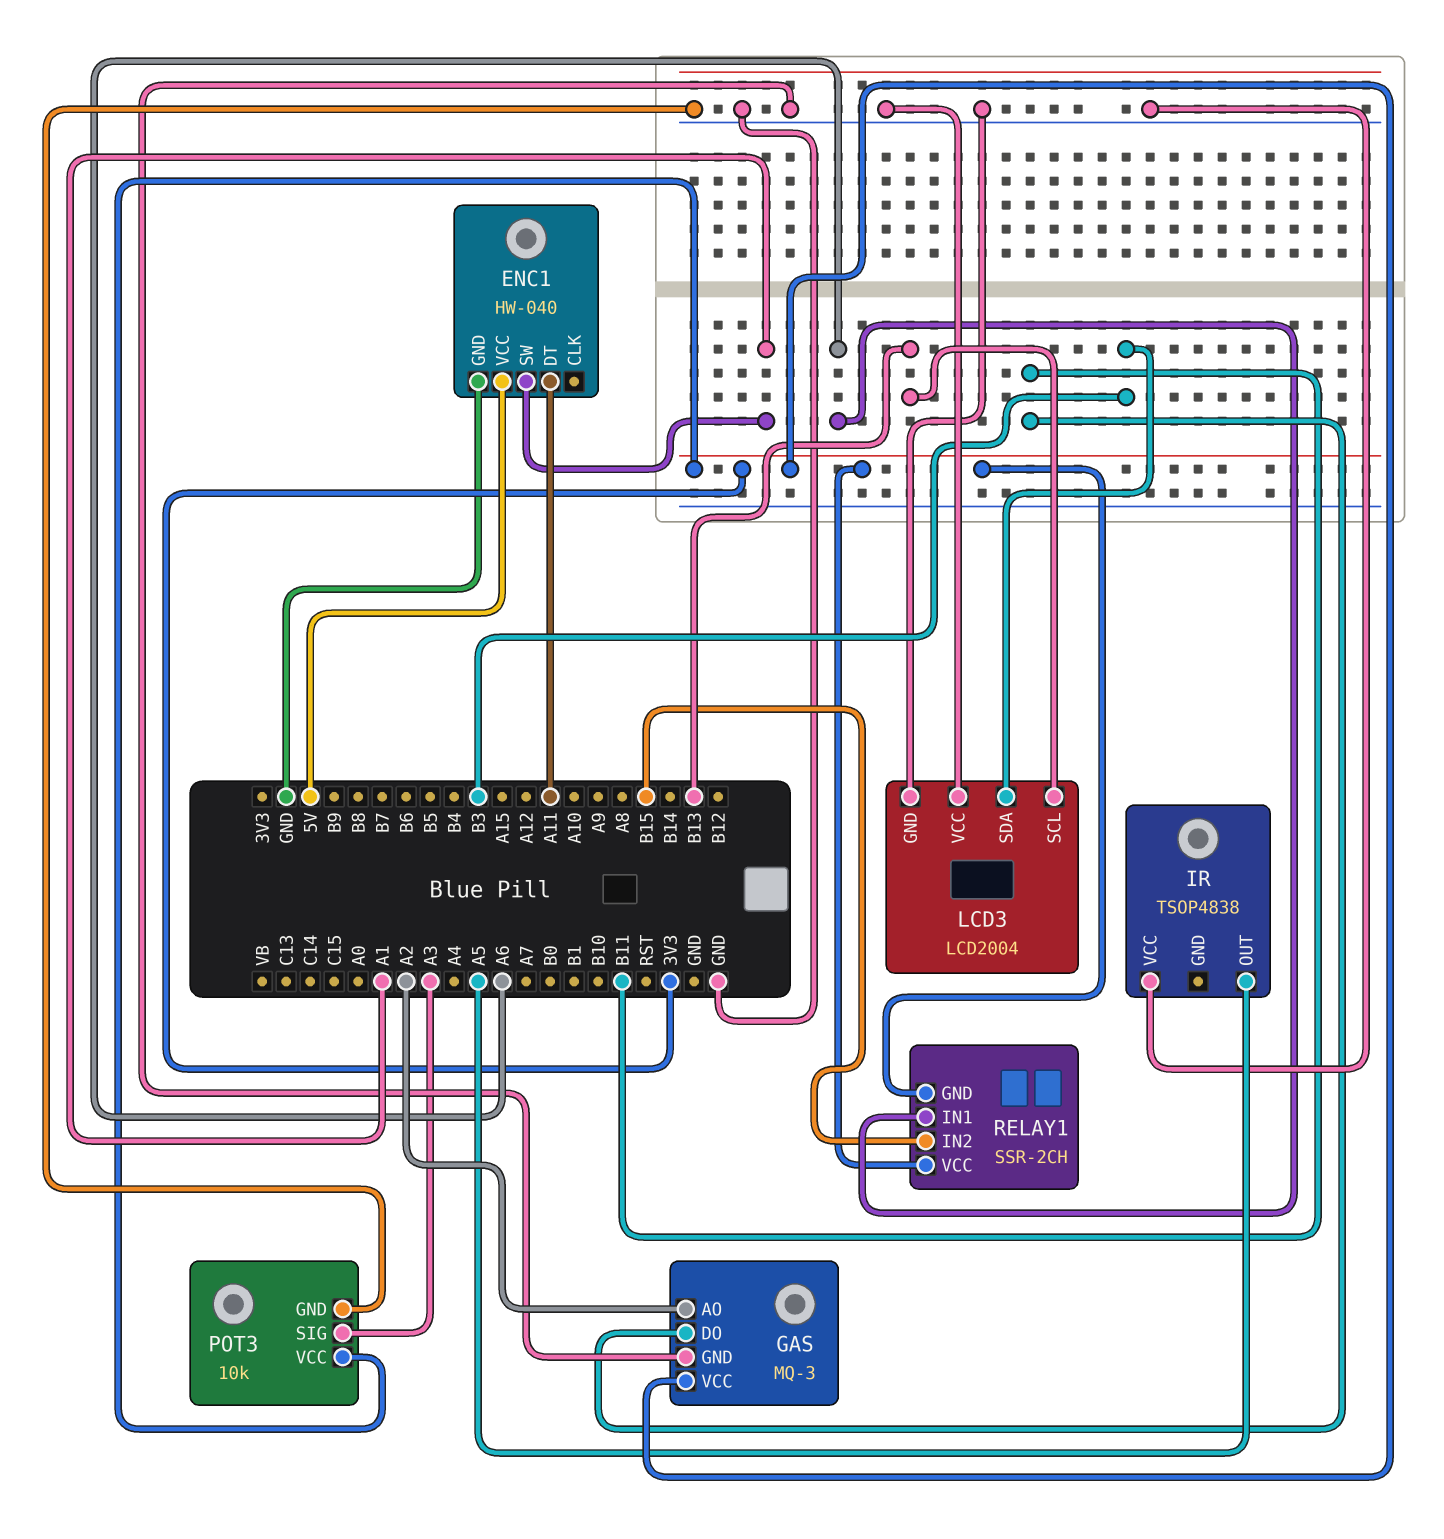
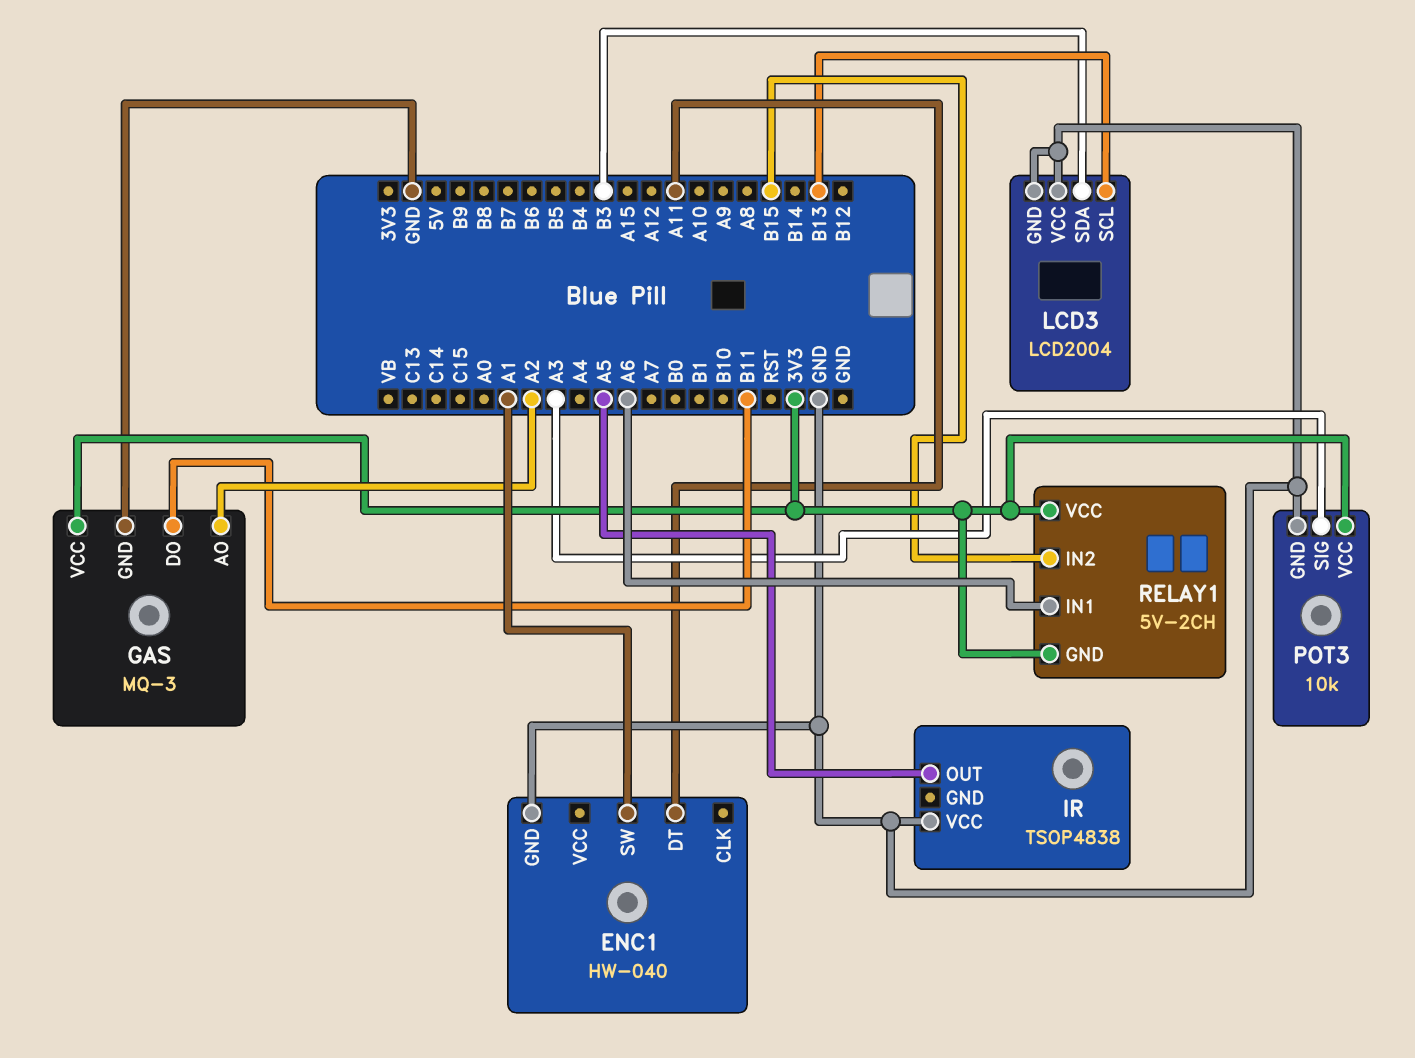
ENC1 pin VCC: 5V -> none
RELAY1: SSR-2CH -> 5V-2CH

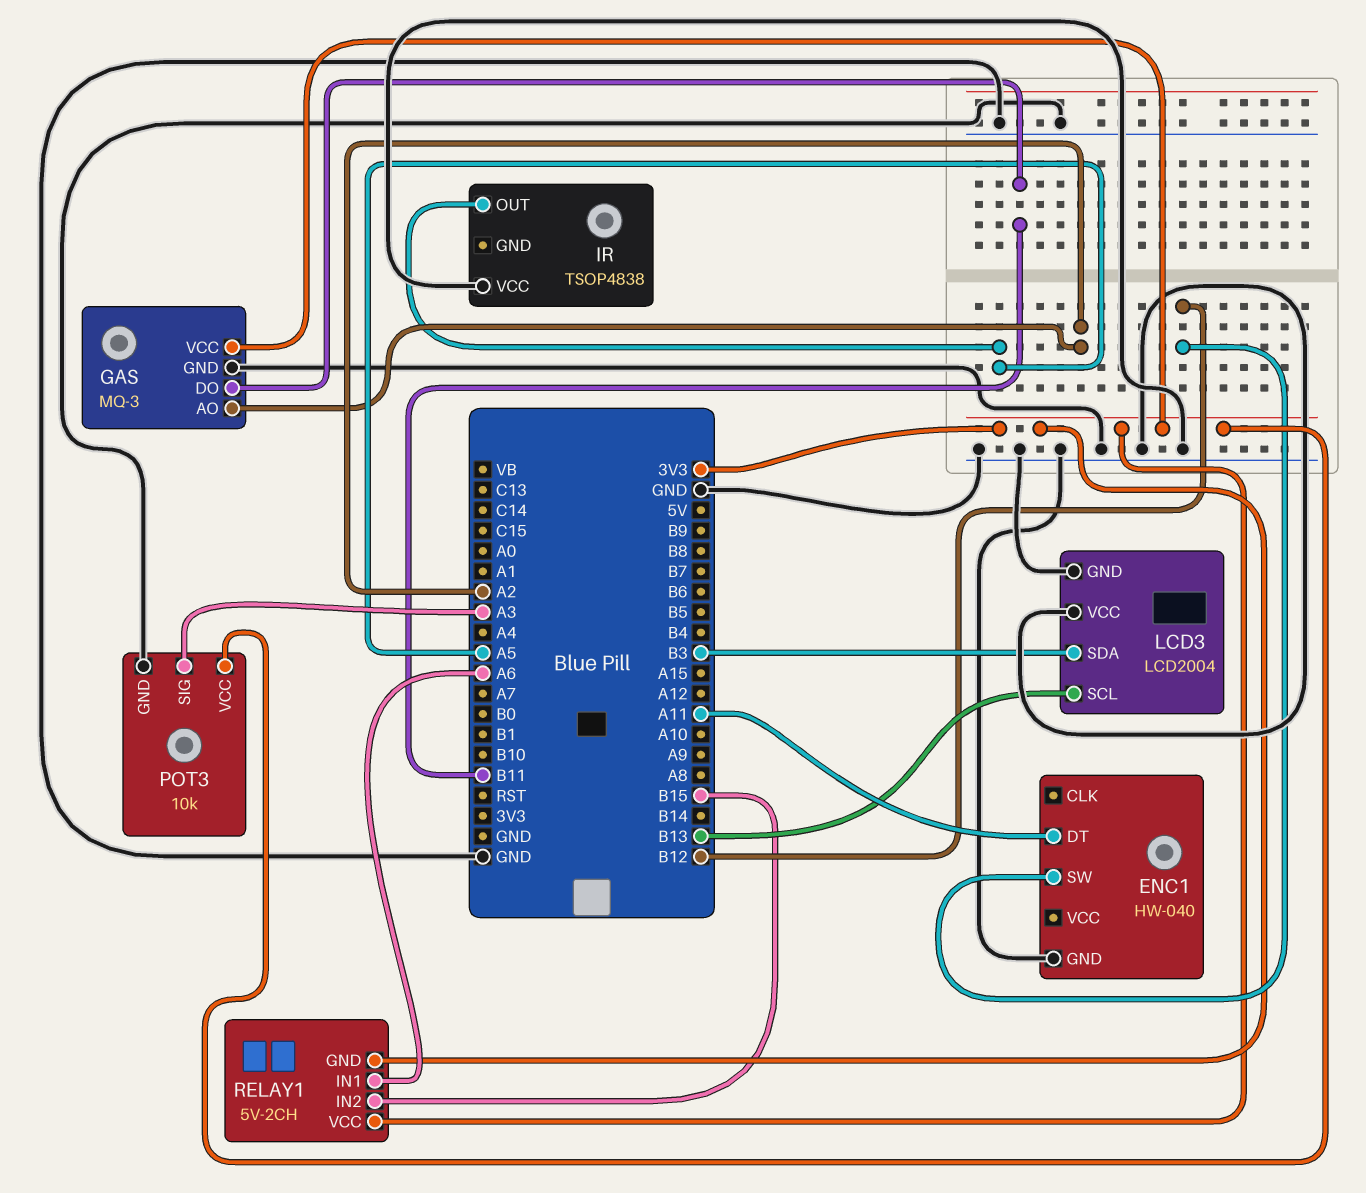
ENC1 pin SW: A1 -> B12

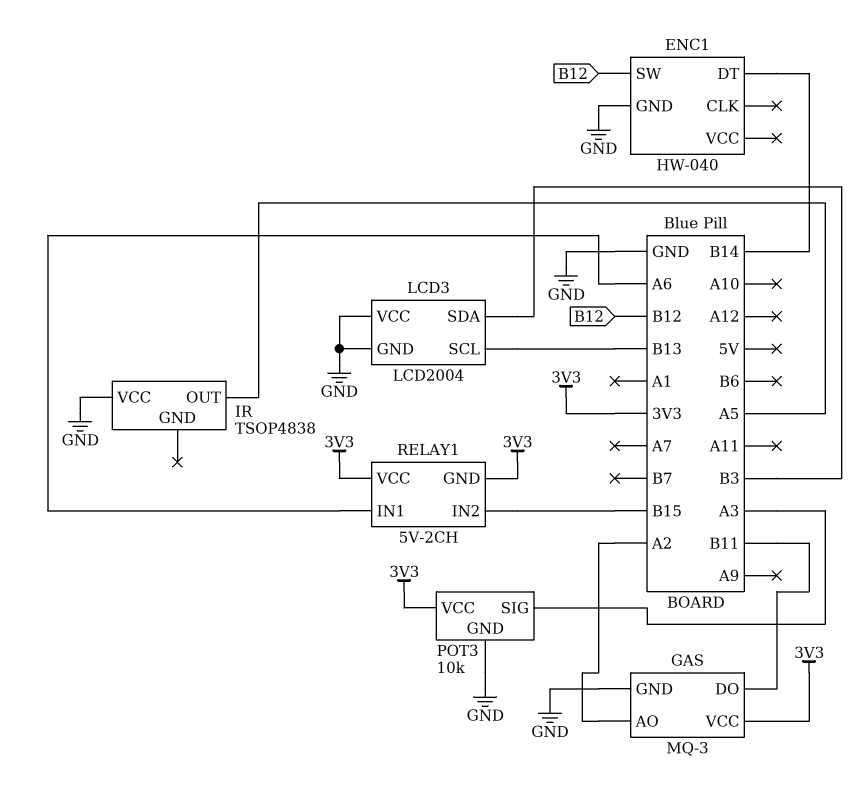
ENC1 pin DT: A11 -> B14

